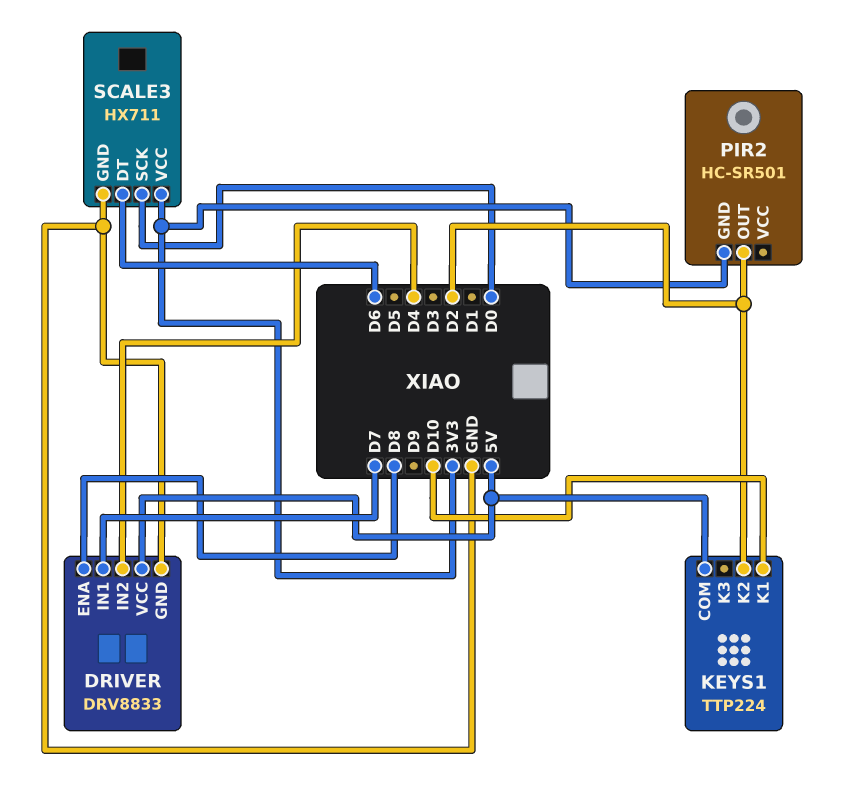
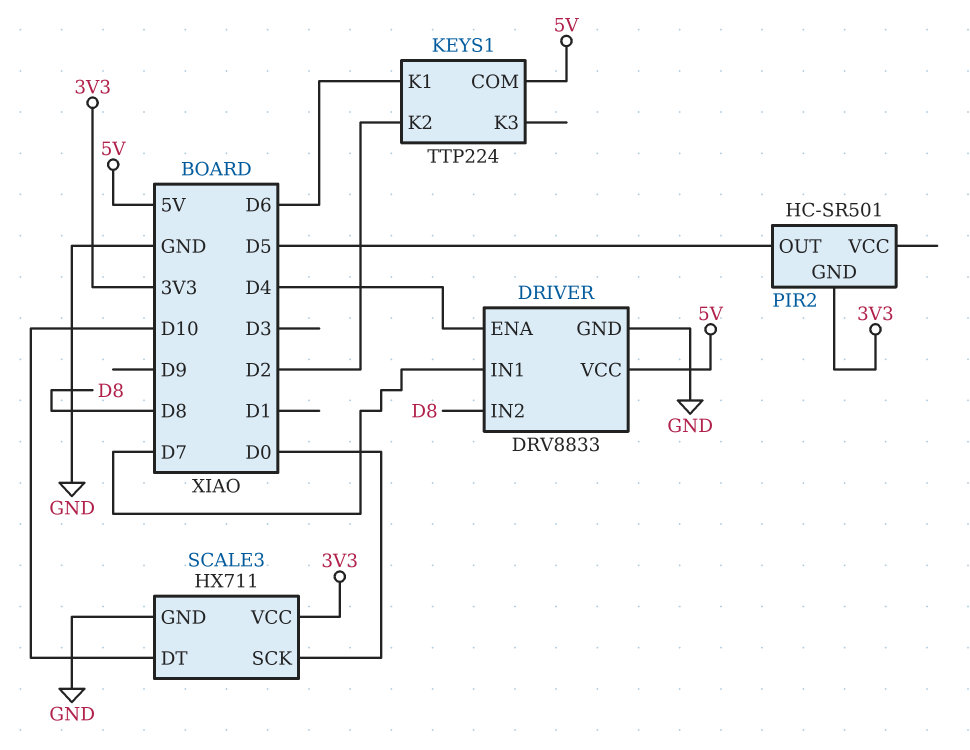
DRIVER pin ENA: D8 -> D4
DRIVER pin IN2: D4 -> D8
KEYS1 pin K1: D10 -> D6
PIR2 pin OUT: D2 -> D5
SCALE3 pin DT: D6 -> D10

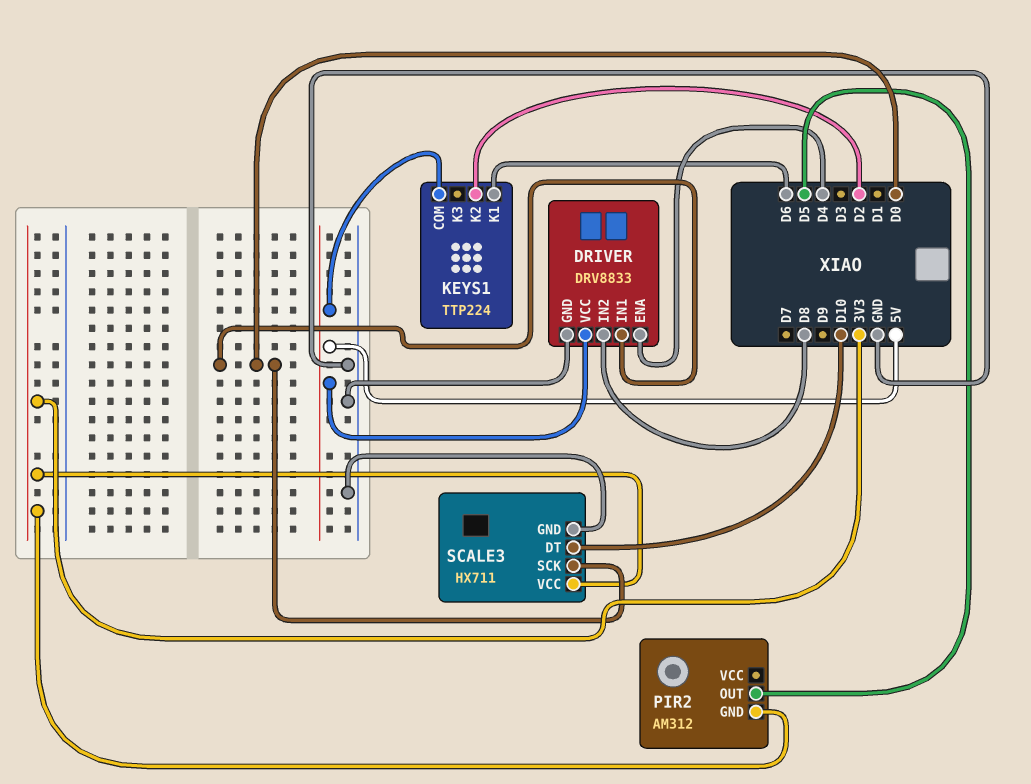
DRIVER pin IN1: D7 -> D0
PIR2: HC-SR501 -> AM312

